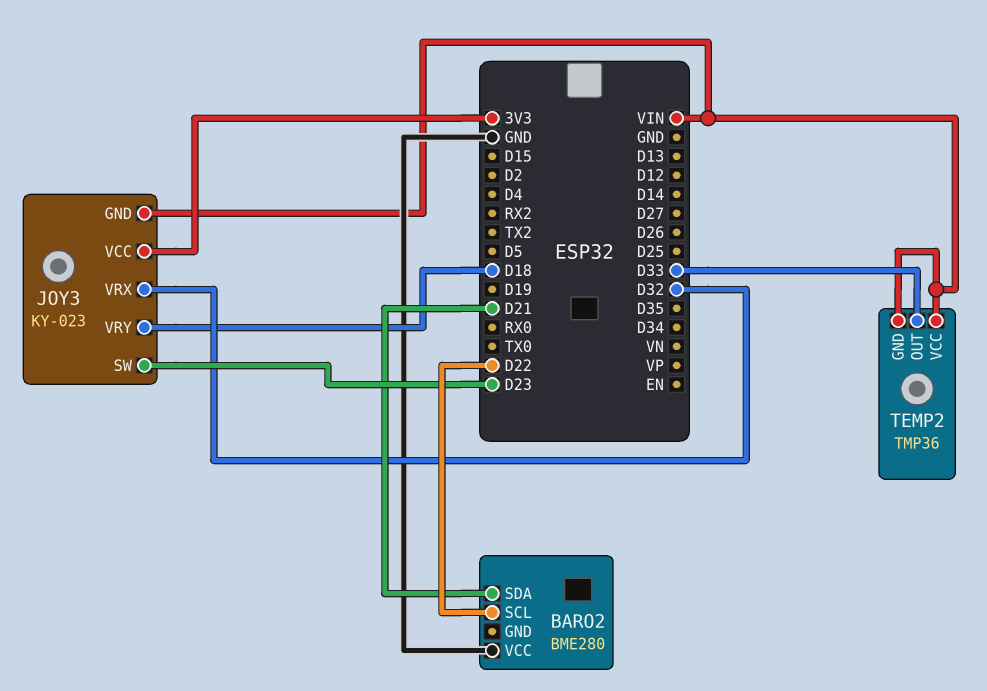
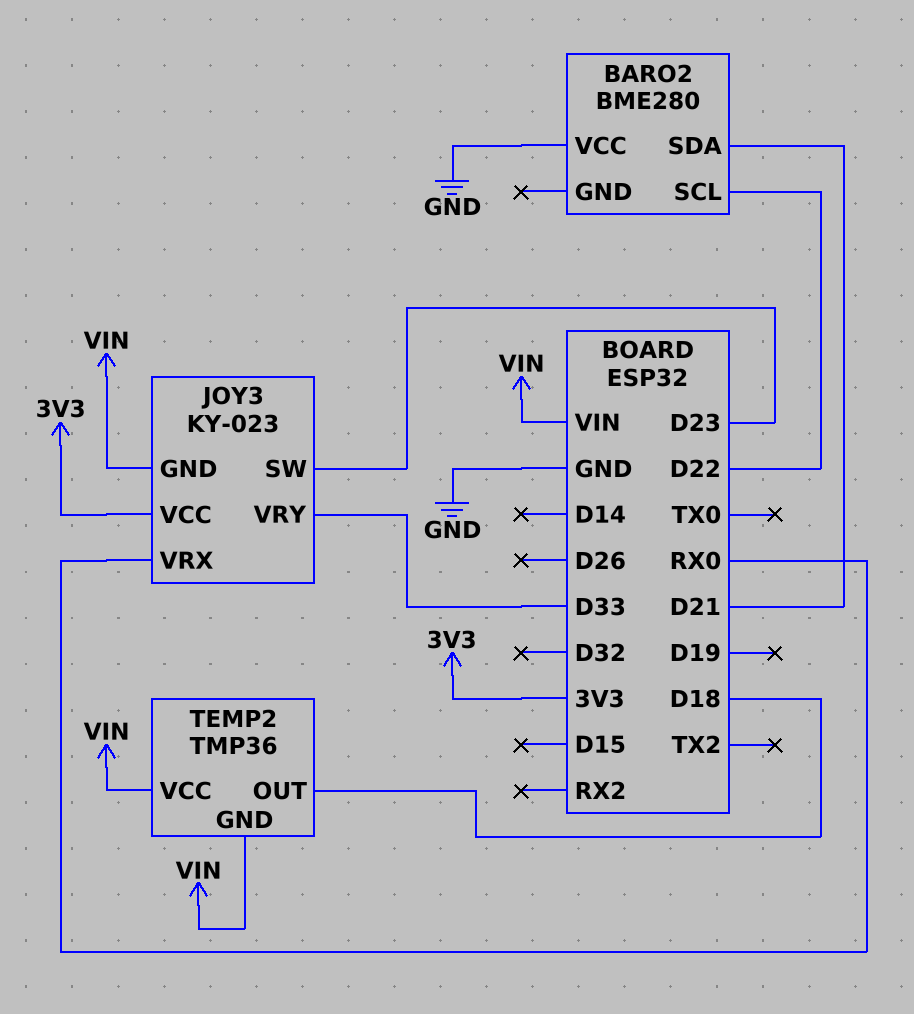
JOY3 pin VRX: D32 -> RX0
JOY3 pin VRY: D18 -> D33
TEMP2 pin OUT: D33 -> D18

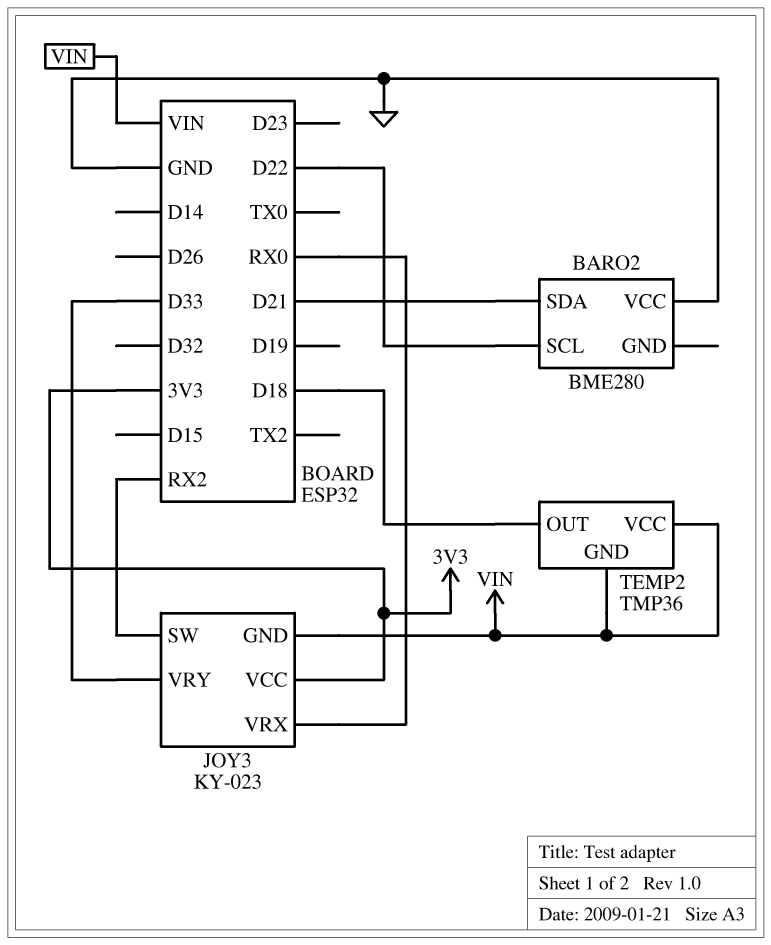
JOY3 pin SW: D23 -> RX2

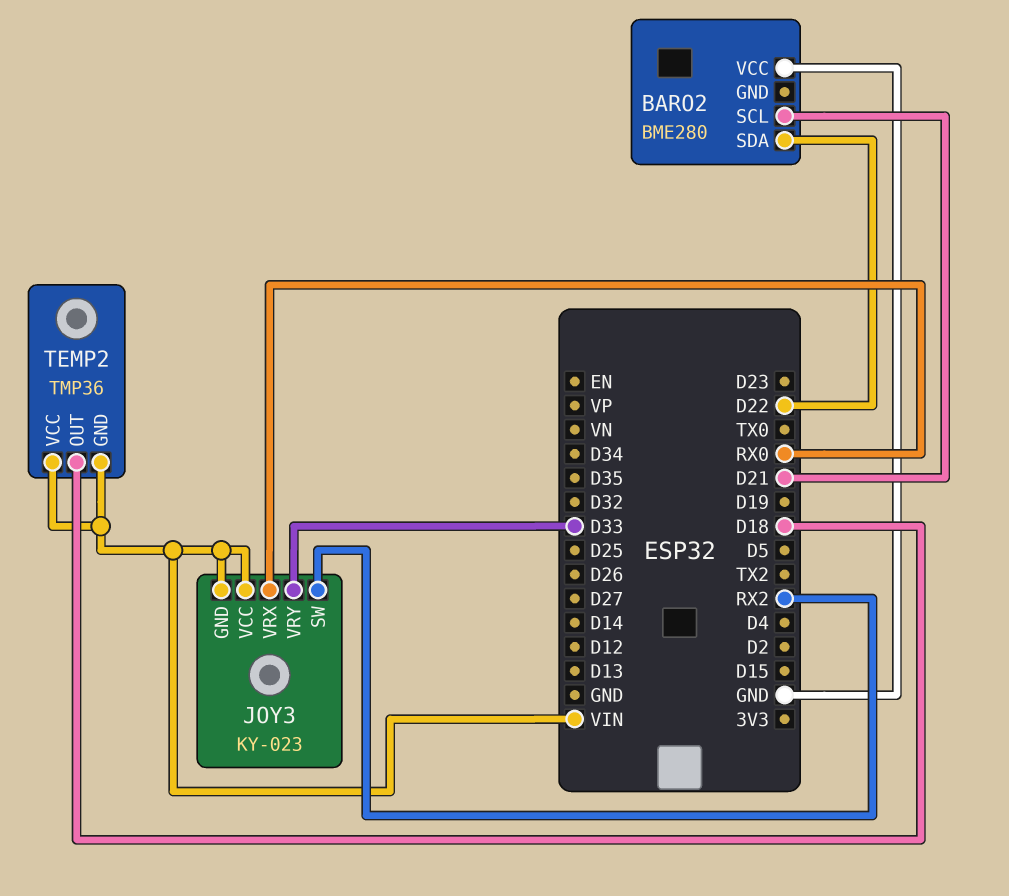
BARO2 pin SCL: D22 -> D21
BARO2 pin SDA: D21 -> D22
JOY3 pin VCC: 3V3 -> VIN

